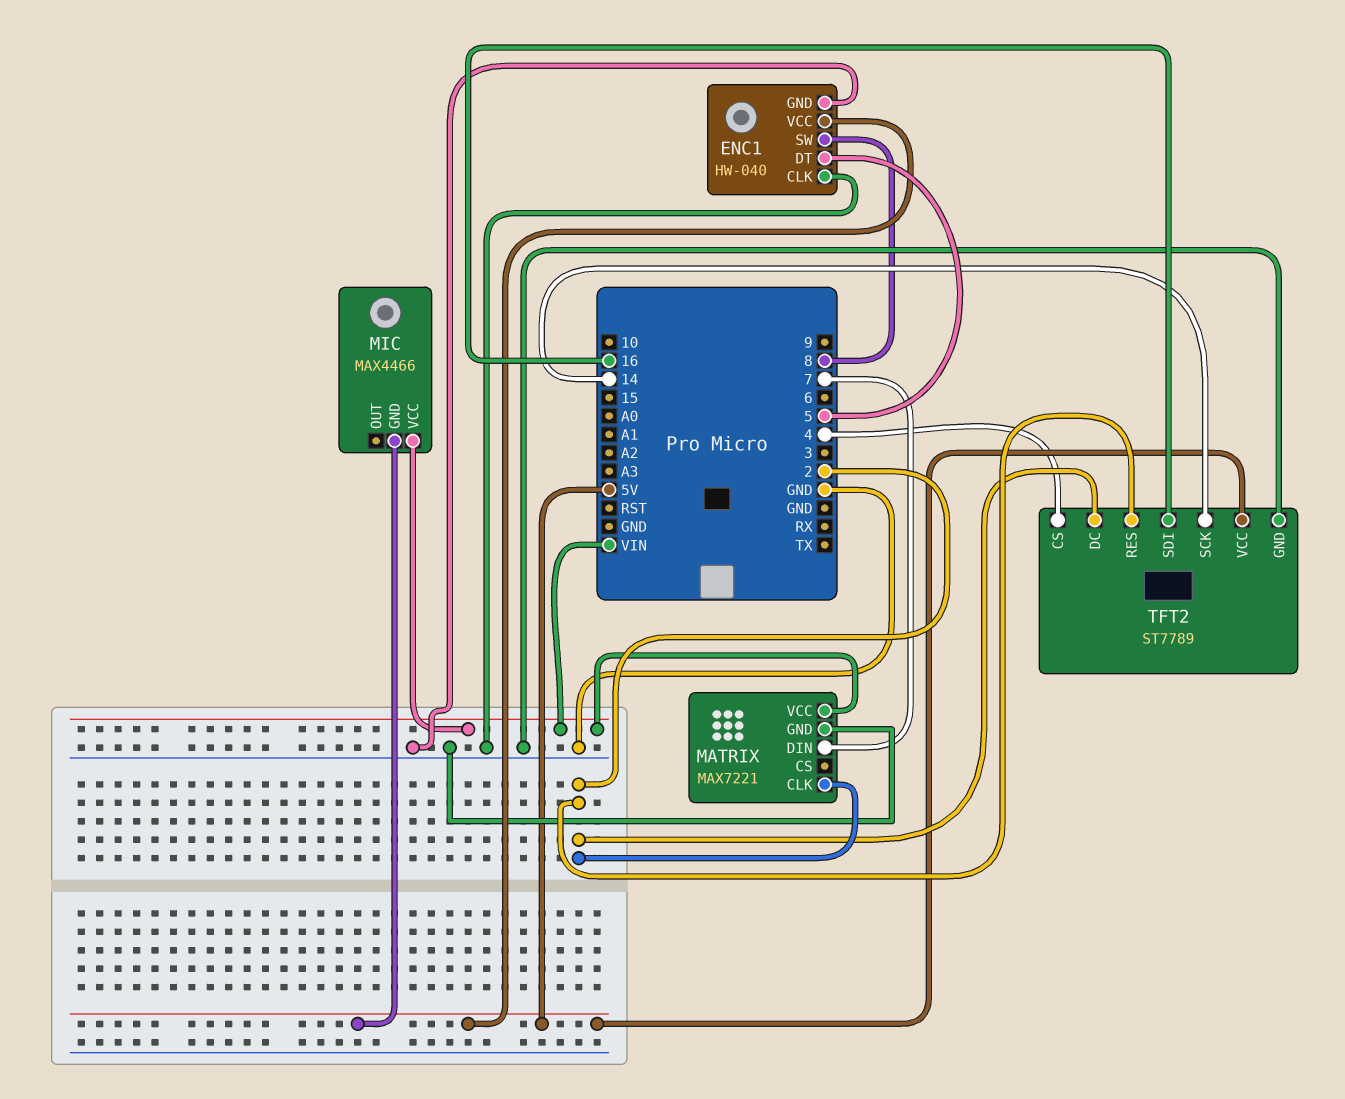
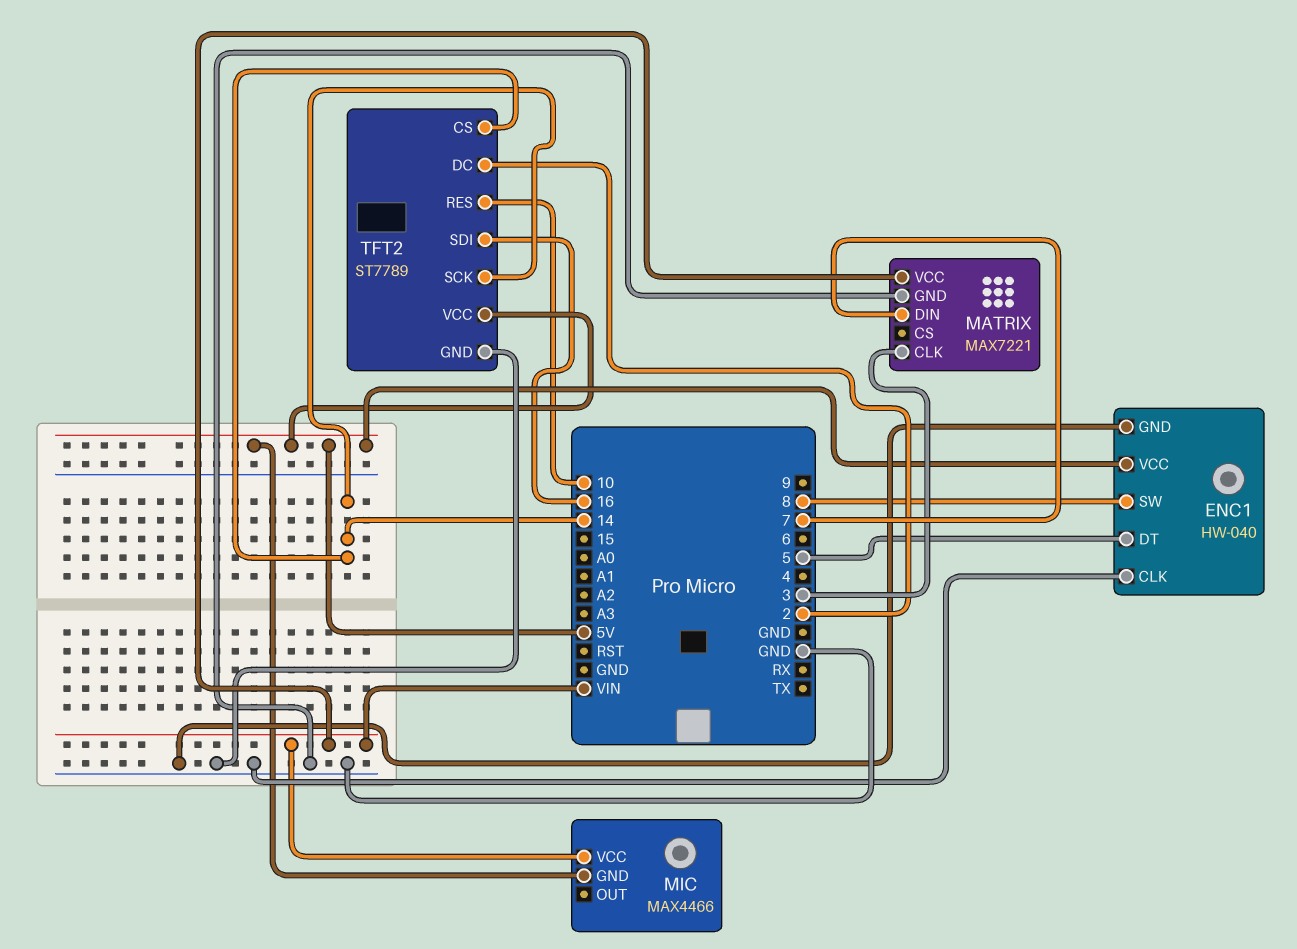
MATRIX pin CLK: 2 -> 3
TFT2 pin CS: 4 -> 14
TFT2 pin RES: 2 -> 10

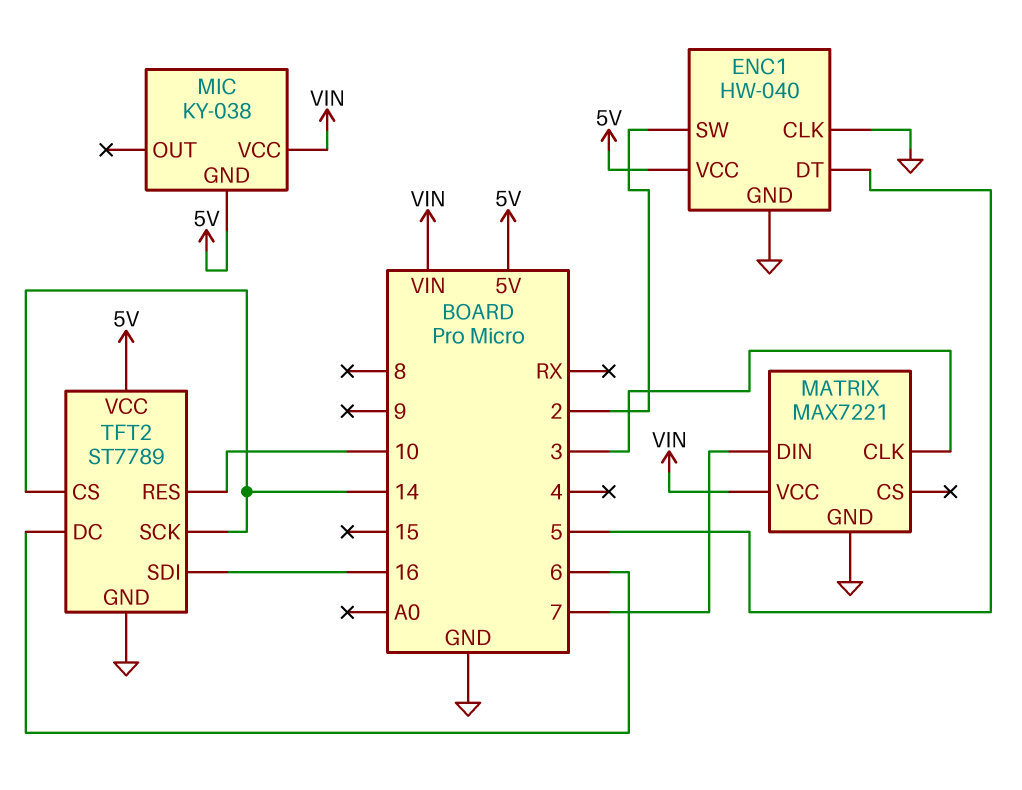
ENC1 pin SW: 8 -> 2
MIC: MAX4466 -> KY-038
TFT2 pin DC: 2 -> 6

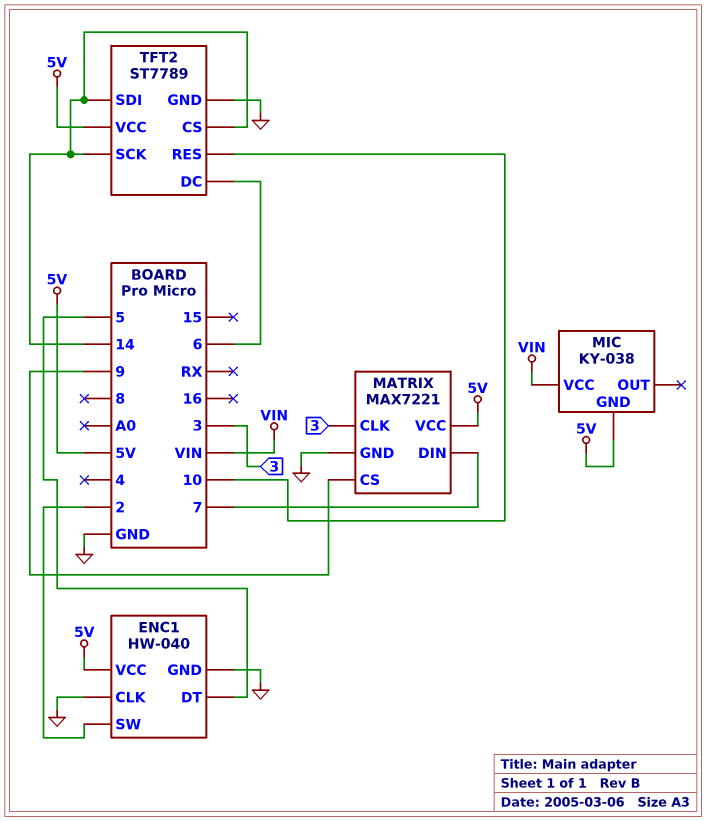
MATRIX pin CS: none -> 9
MATRIX pin VCC: VIN -> 5V
TFT2 pin SDI: 16 -> 14

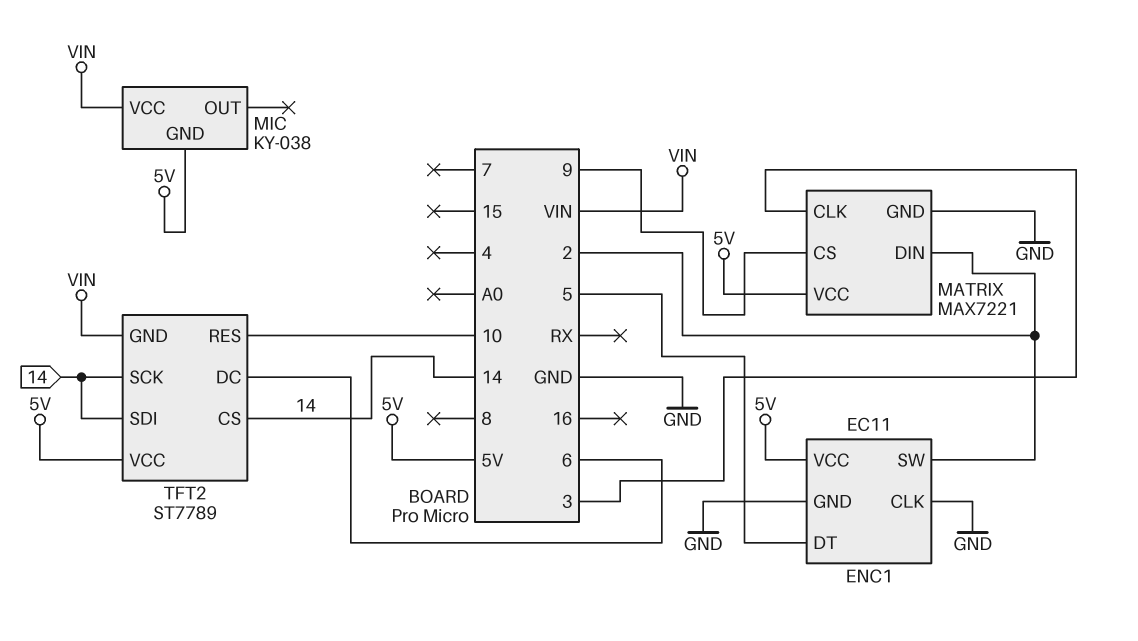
ENC1: HW-040 -> EC11
MATRIX pin DIN: 7 -> 2
TFT2 pin GND: GND -> VIN

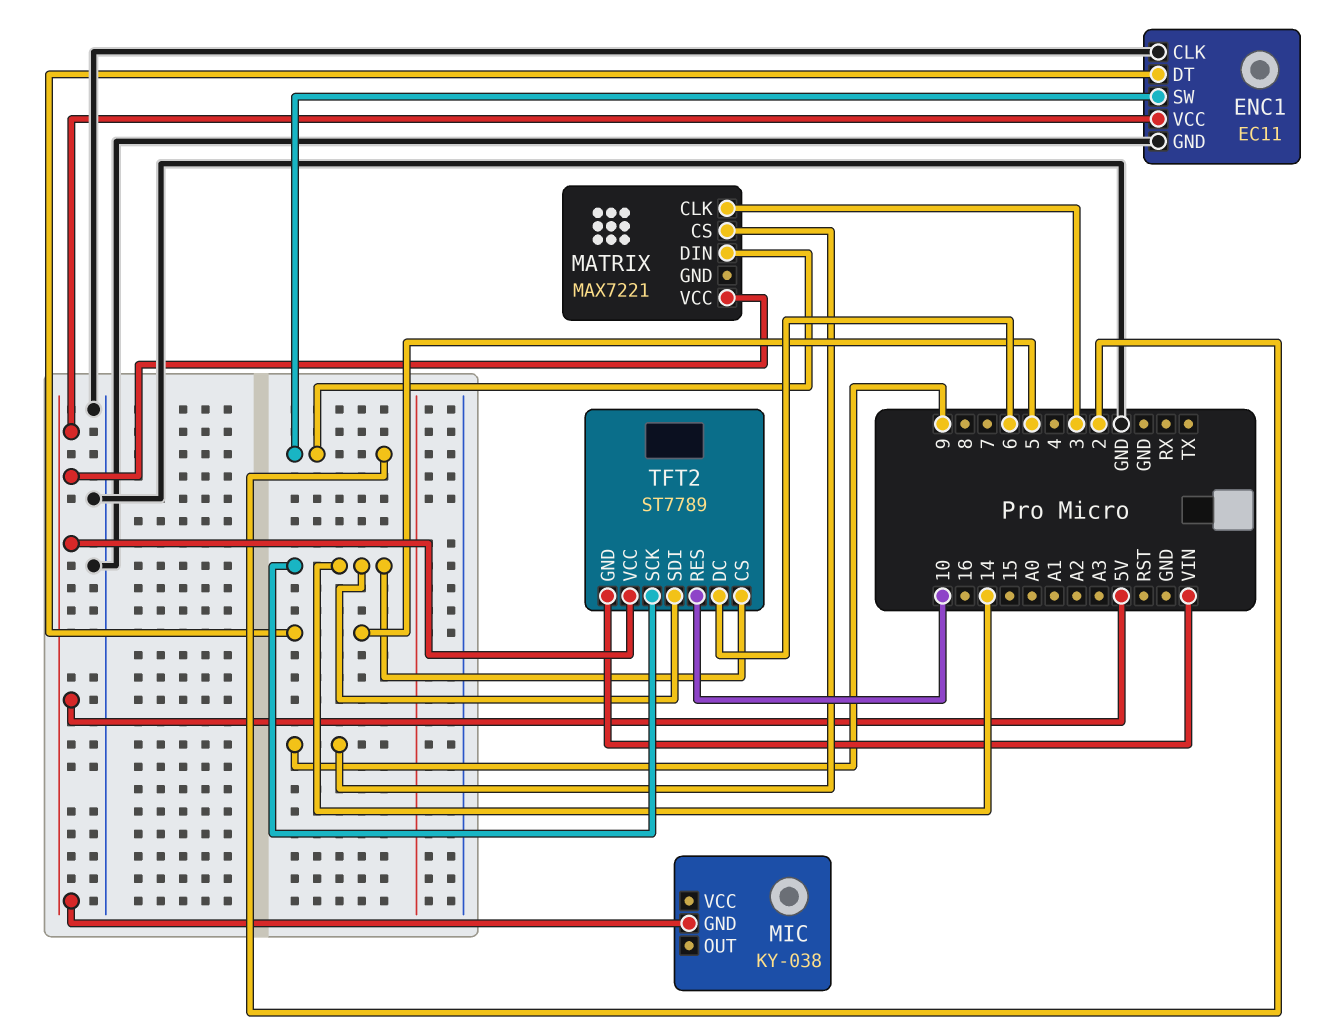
MATRIX pin GND: GND -> none
MIC pin VCC: VIN -> none

